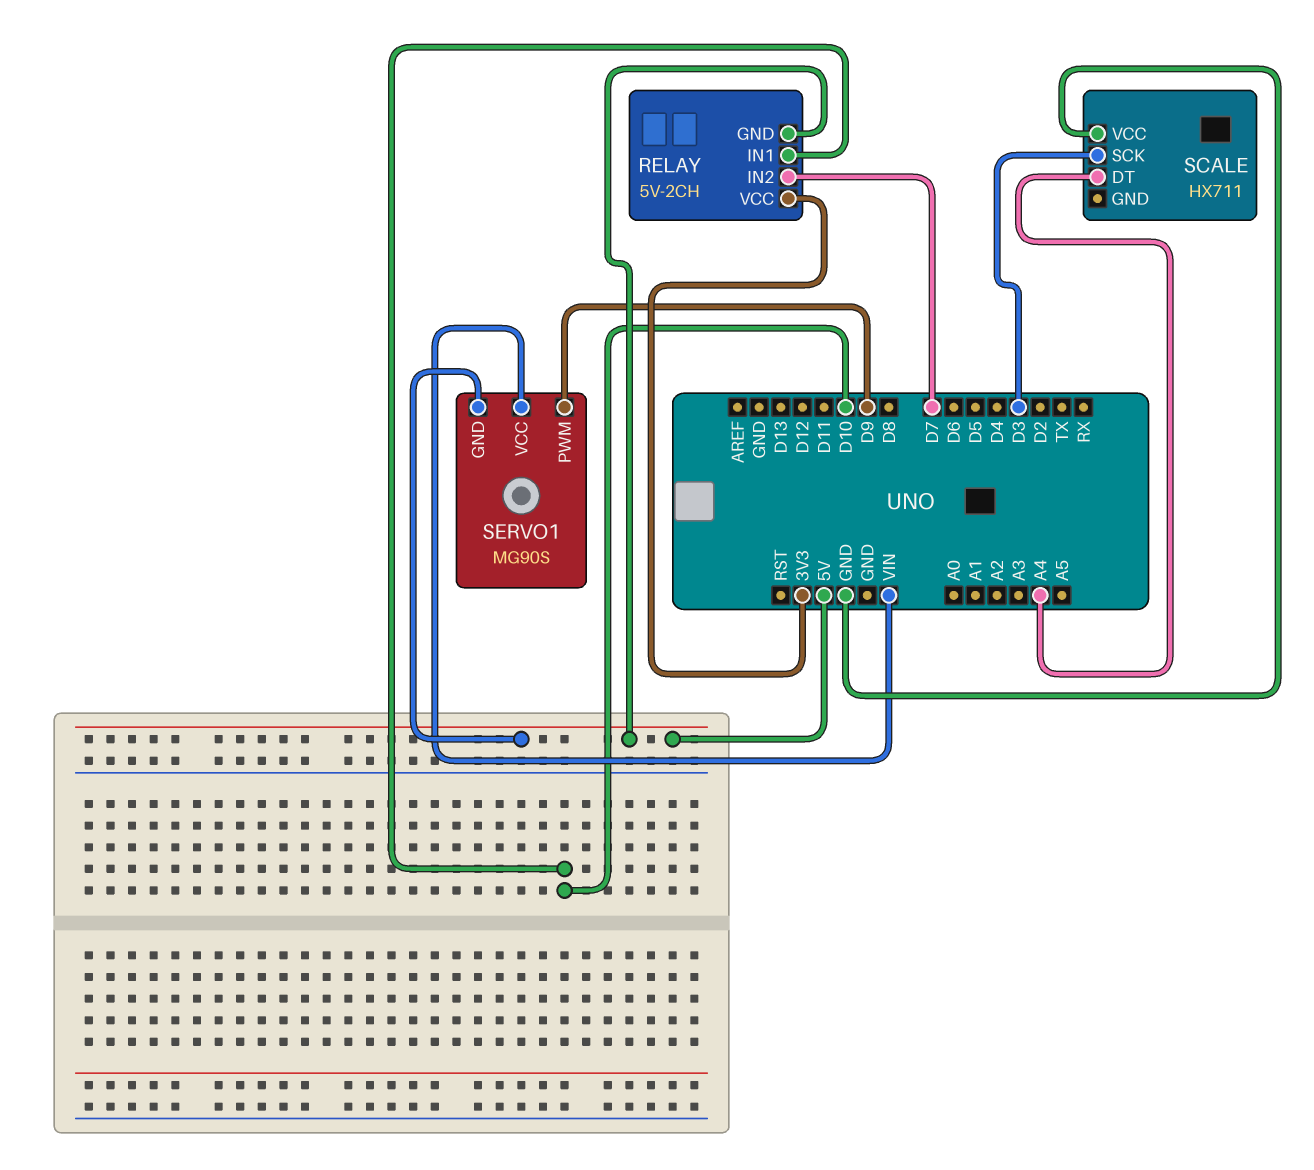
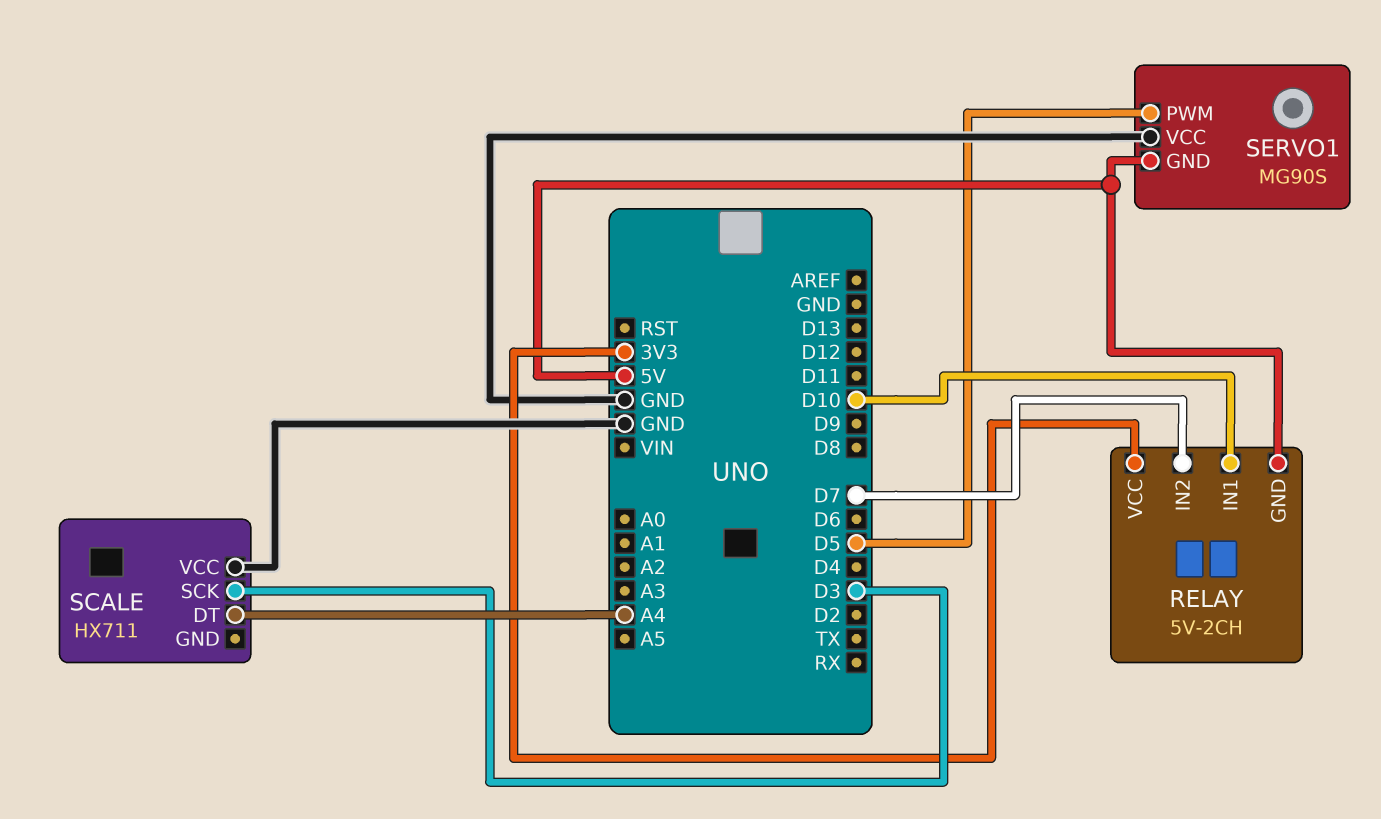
SERVO1 pin PWM: D9 -> D5
SERVO1 pin VCC: VIN -> GND

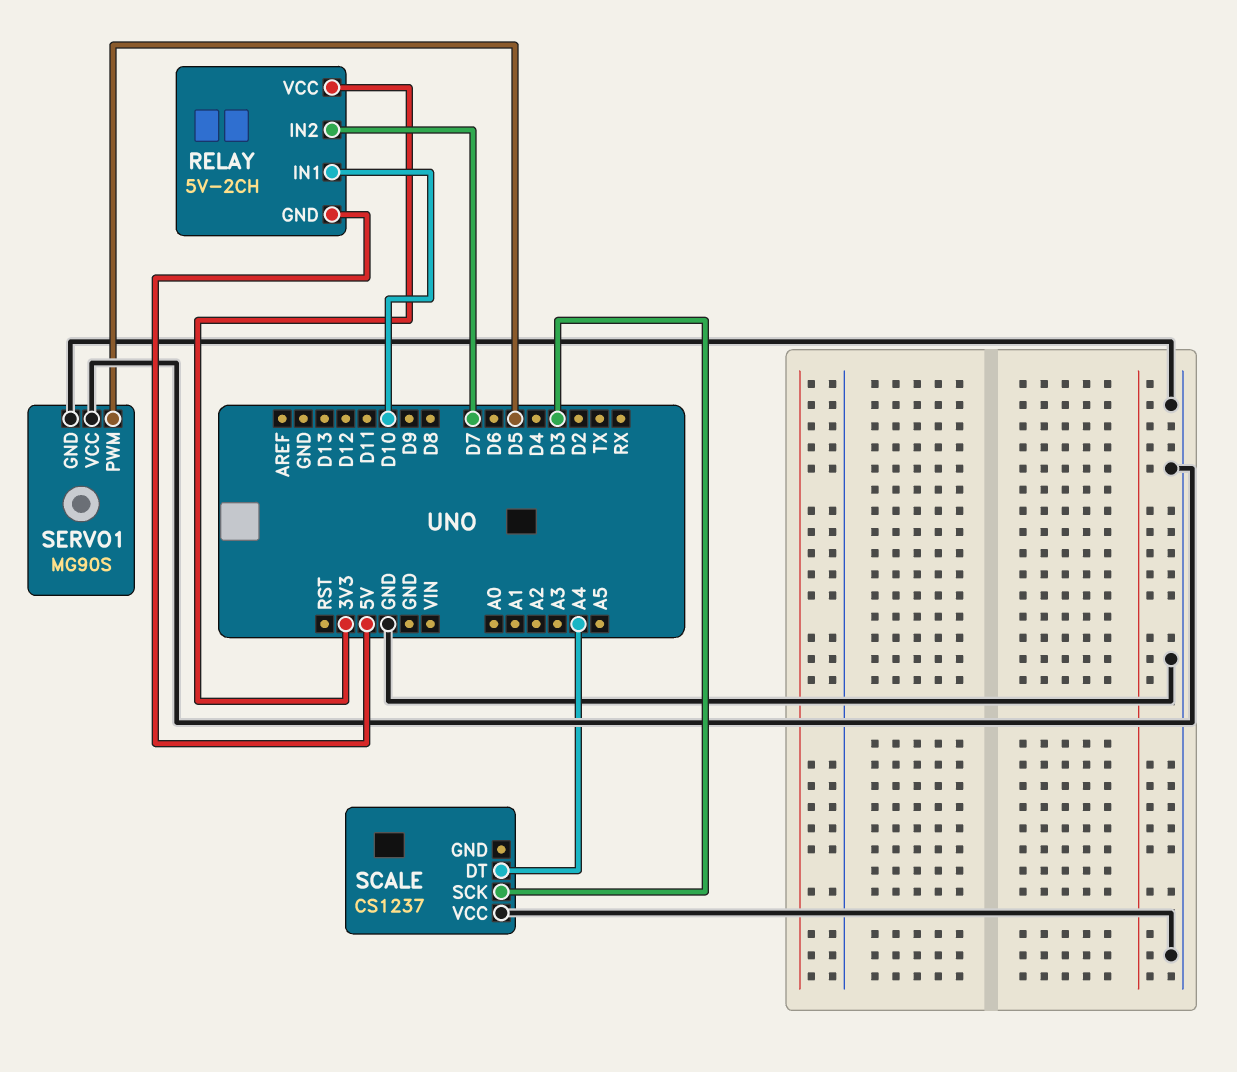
SCALE: HX711 -> CS1237
SERVO1 pin GND: 5V -> GND

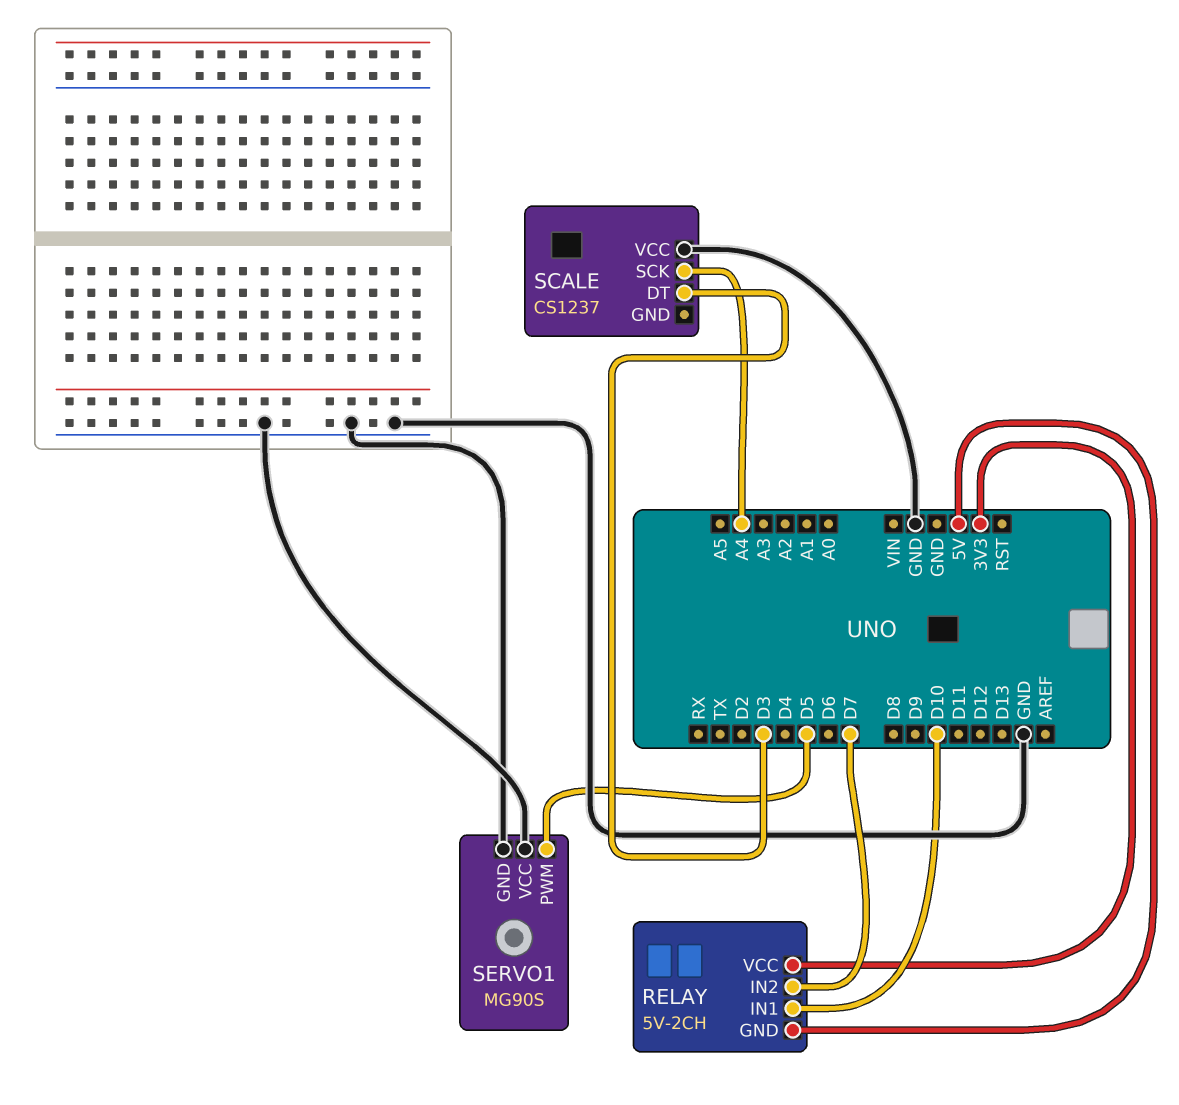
SCALE pin DT: A4 -> D3
SCALE pin SCK: D3 -> A4

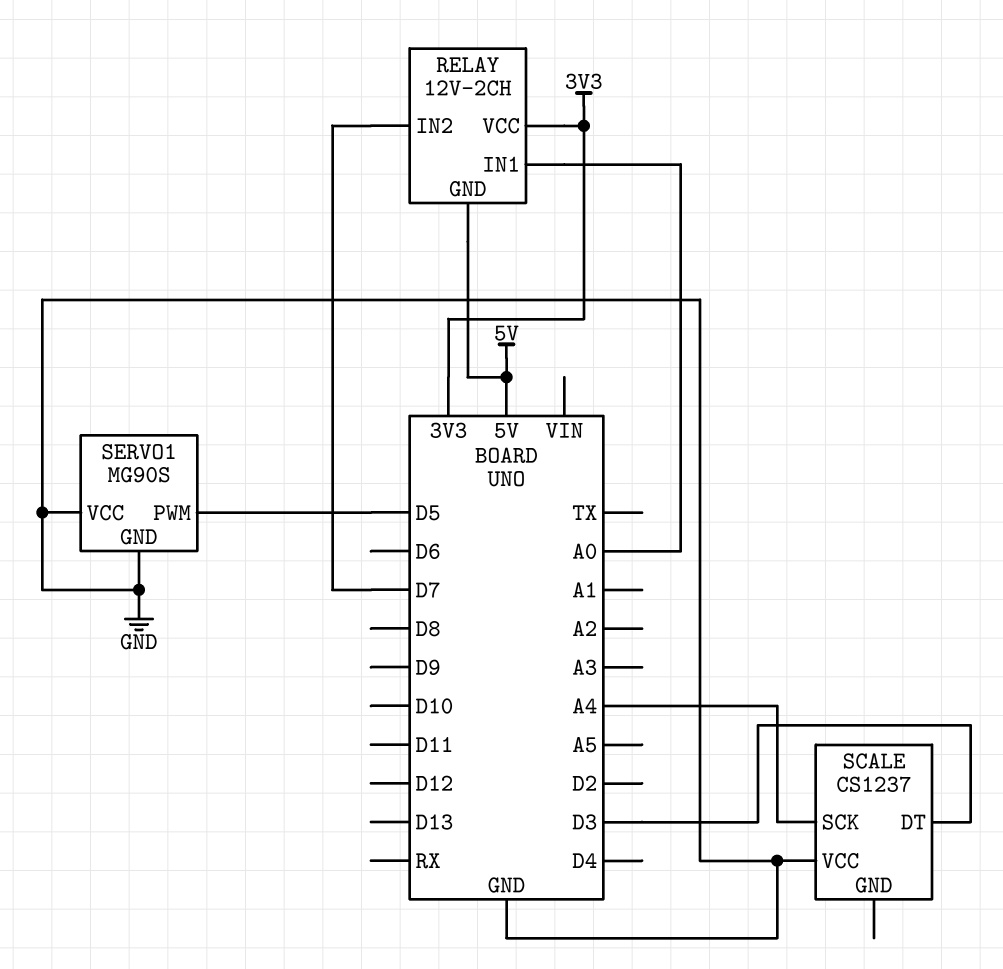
RELAY: 5V-2CH -> 12V-2CH
RELAY pin IN1: D10 -> A0

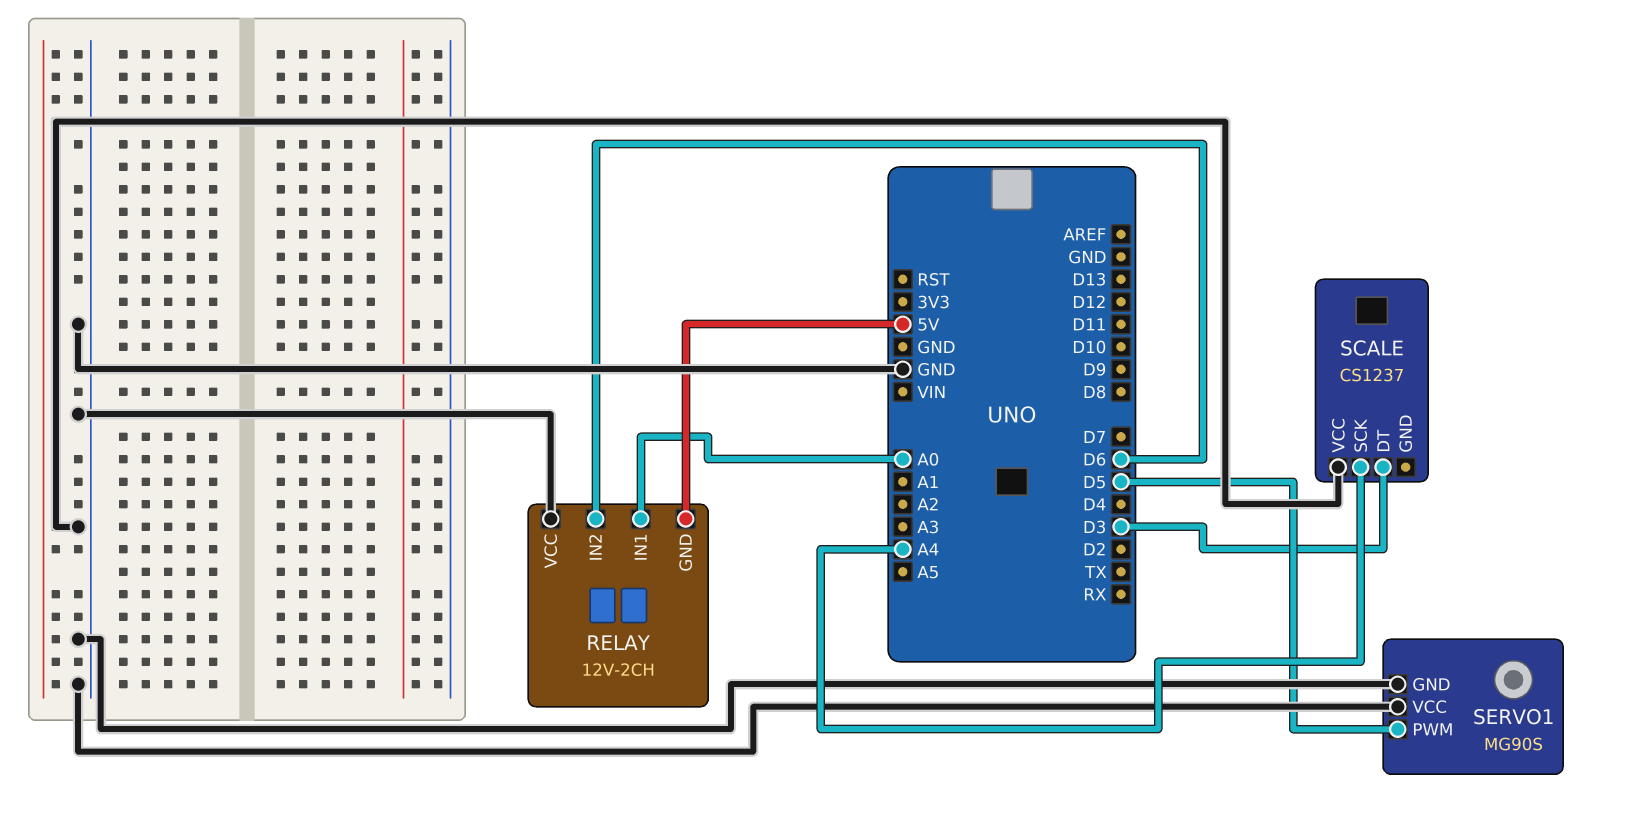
RELAY pin IN2: D7 -> D6
RELAY pin VCC: 3V3 -> GND

